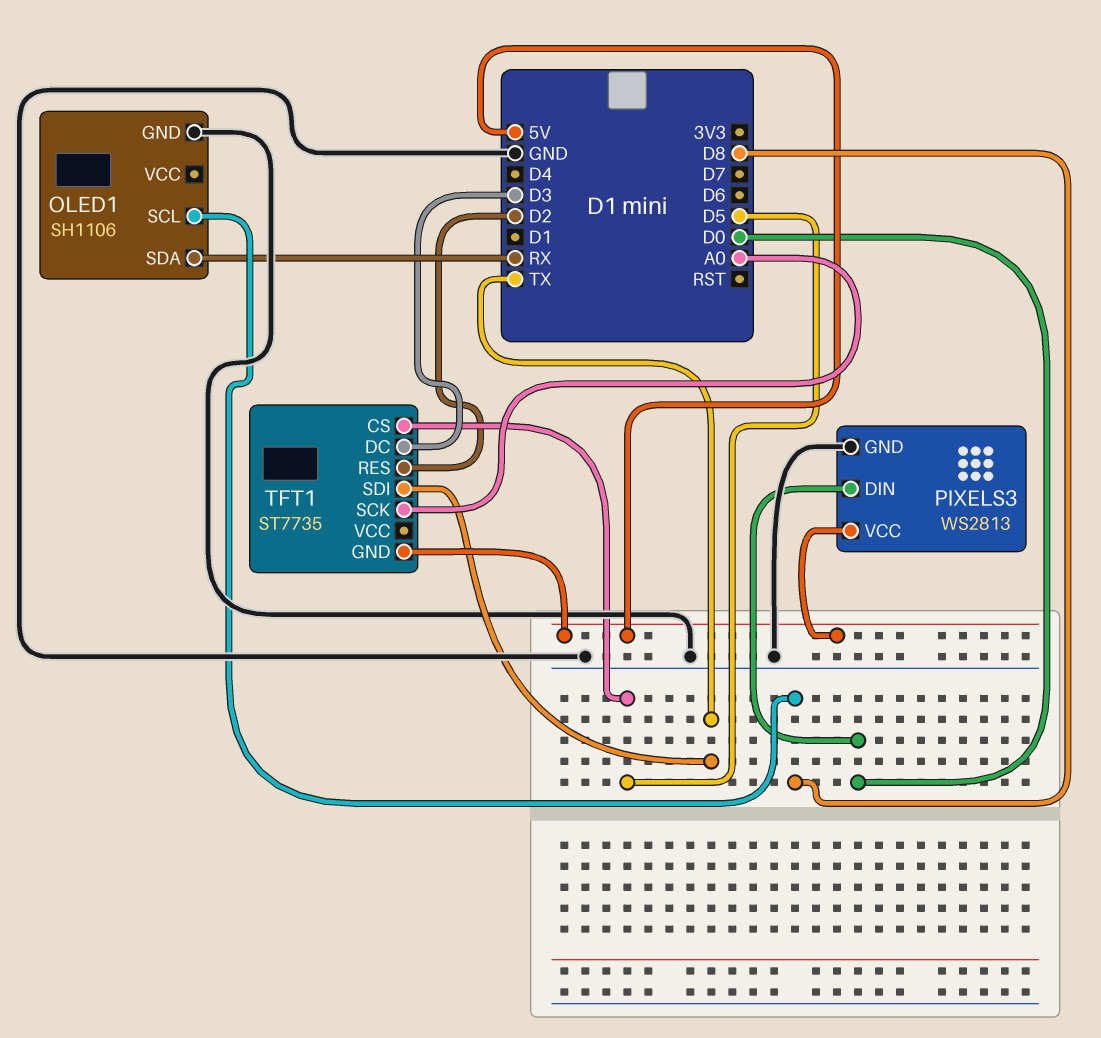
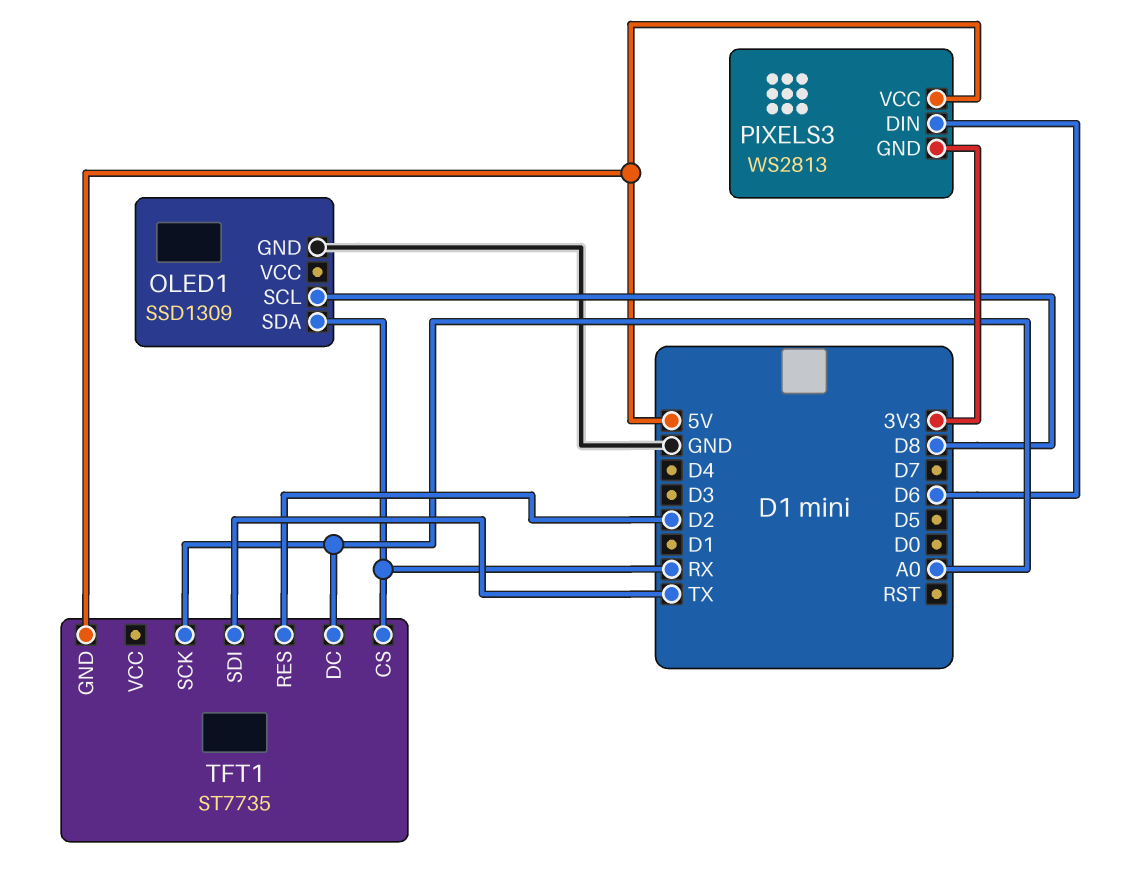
OLED1: SH1106 -> SSD1309
PIXELS3 pin DIN: D0 -> D6
PIXELS3 pin GND: GND -> 3V3
TFT1 pin CS: D5 -> RX
TFT1 pin DC: D3 -> A0

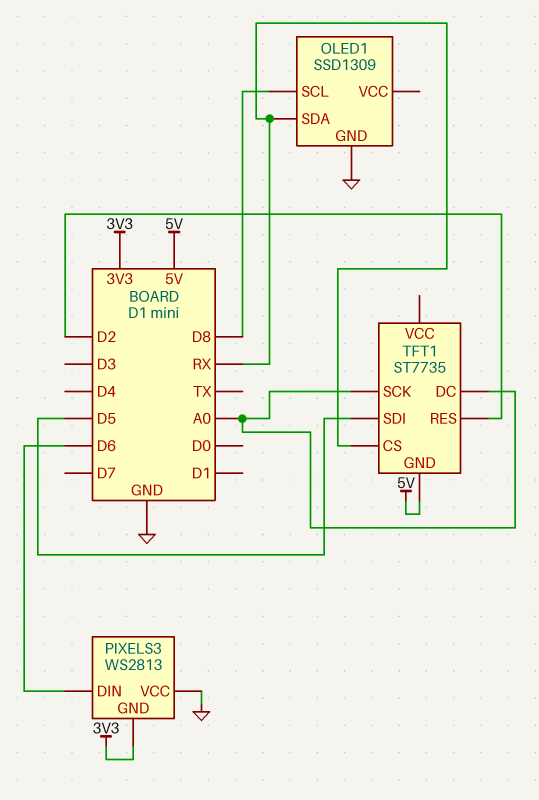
PIXELS3 pin VCC: 5V -> GND
TFT1 pin SDI: TX -> D5

